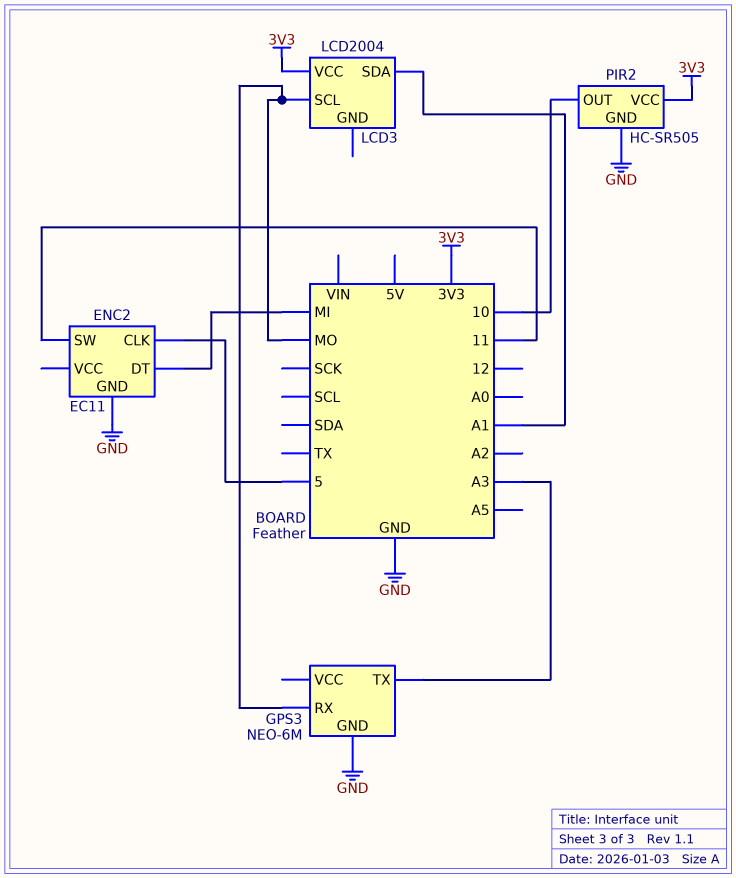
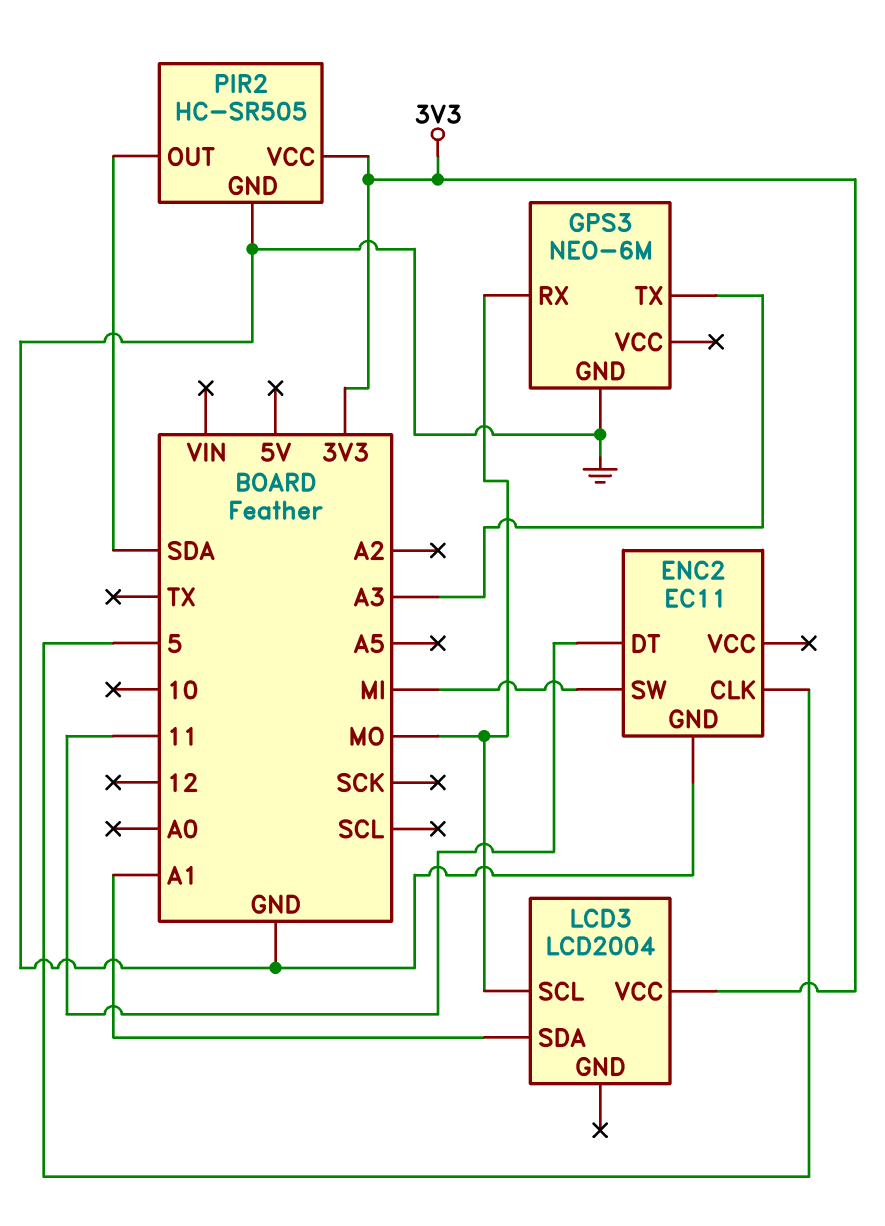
ENC2 pin DT: MI -> 11
ENC2 pin SW: 11 -> MI
PIR2 pin OUT: 10 -> SDA

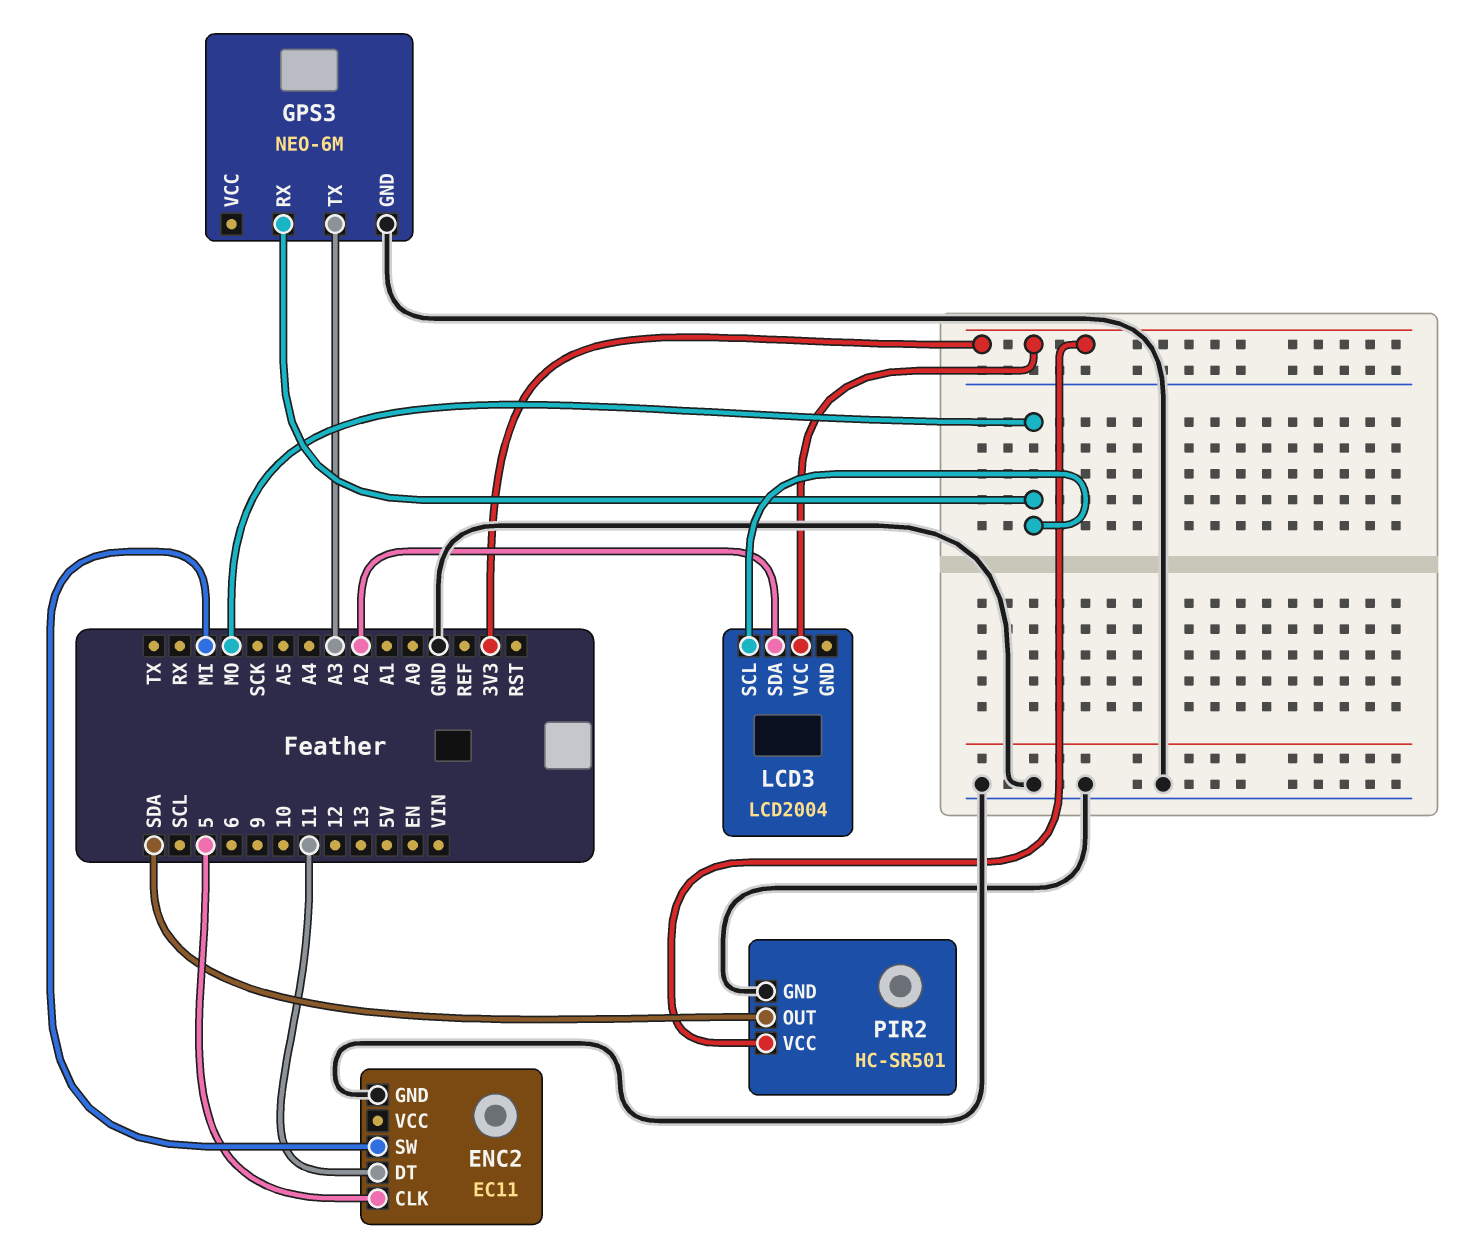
LCD3 pin SDA: A1 -> A2
PIR2: HC-SR505 -> HC-SR501

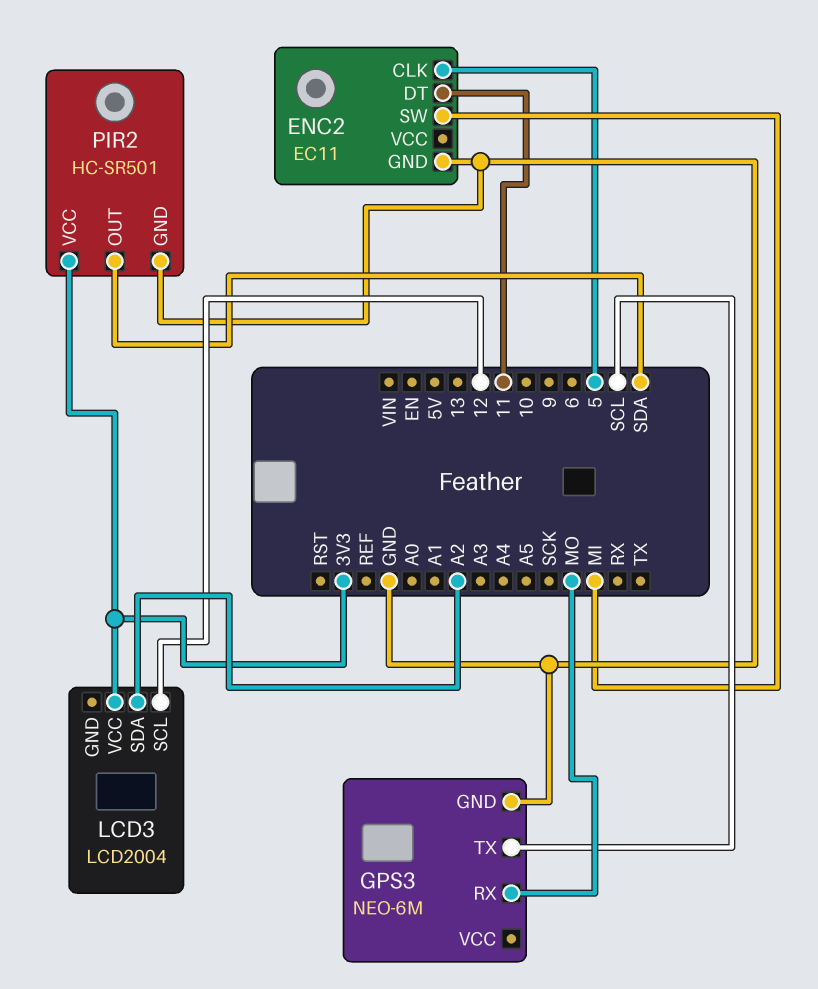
GPS3 pin TX: A3 -> SCL
LCD3 pin SCL: MO -> 12

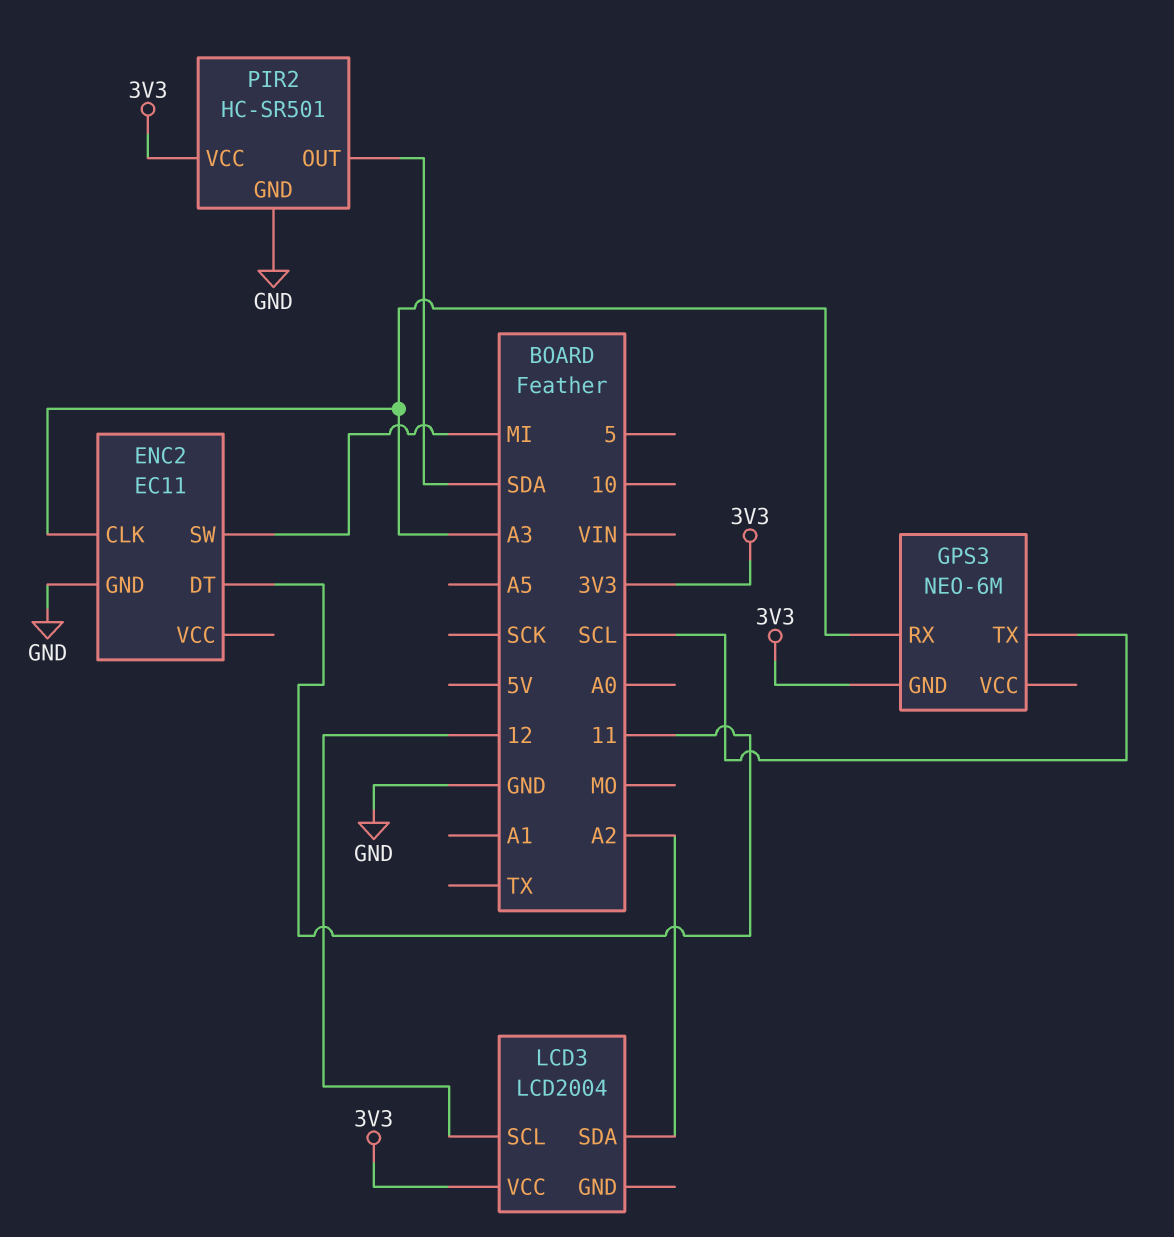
ENC2 pin CLK: 5 -> A3
GPS3 pin GND: GND -> 3V3
GPS3 pin RX: MO -> A3

